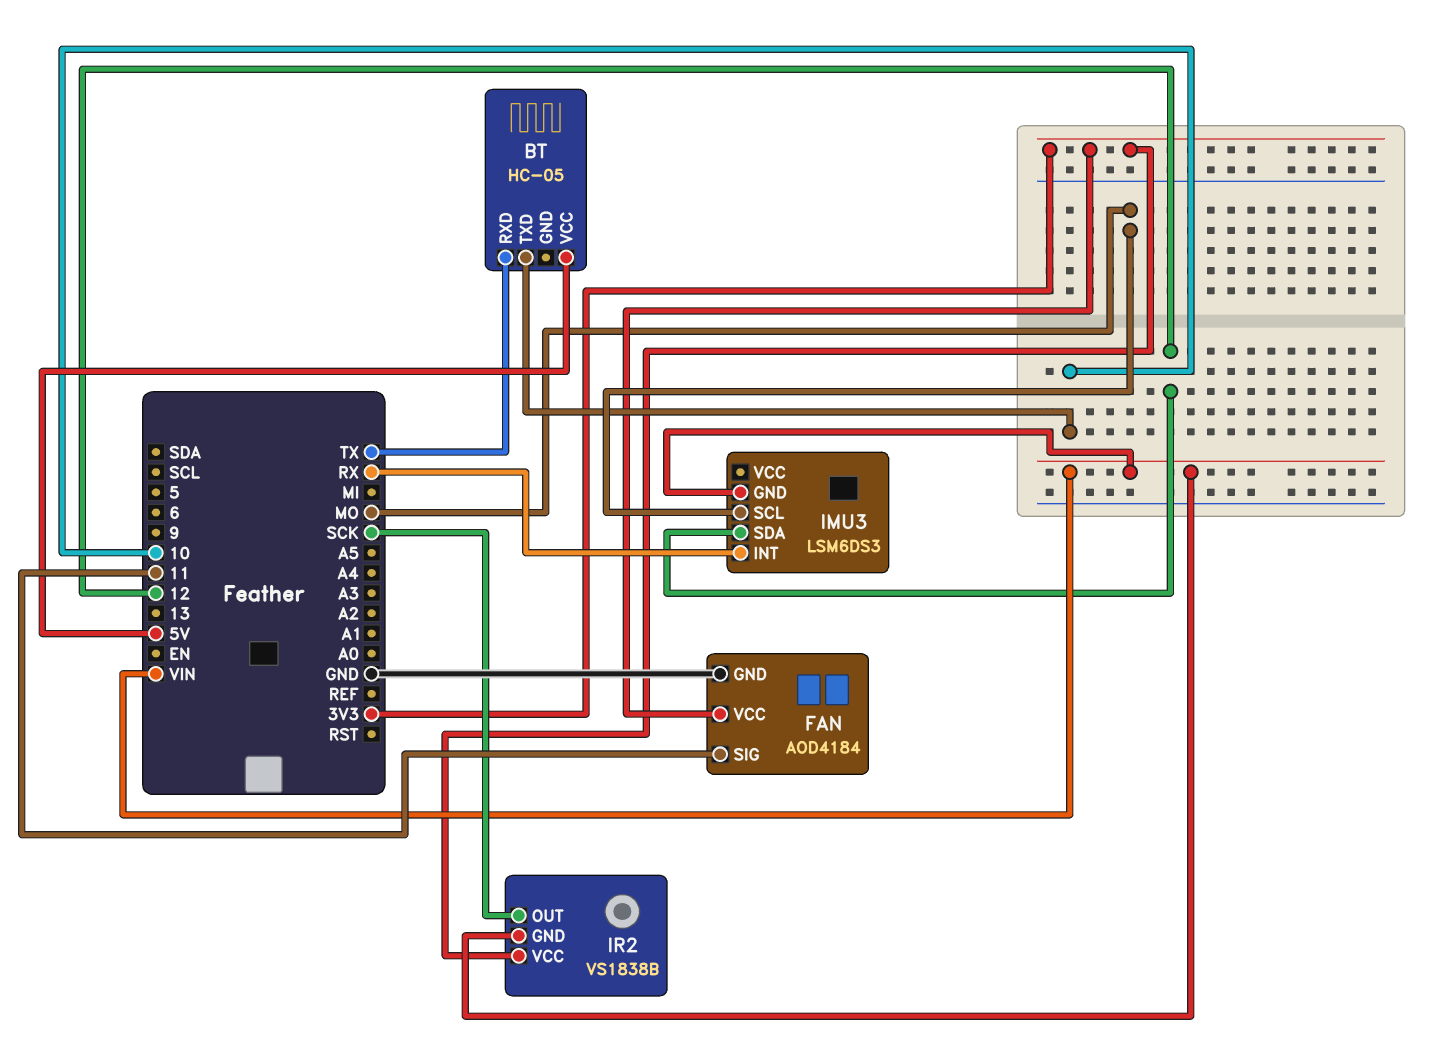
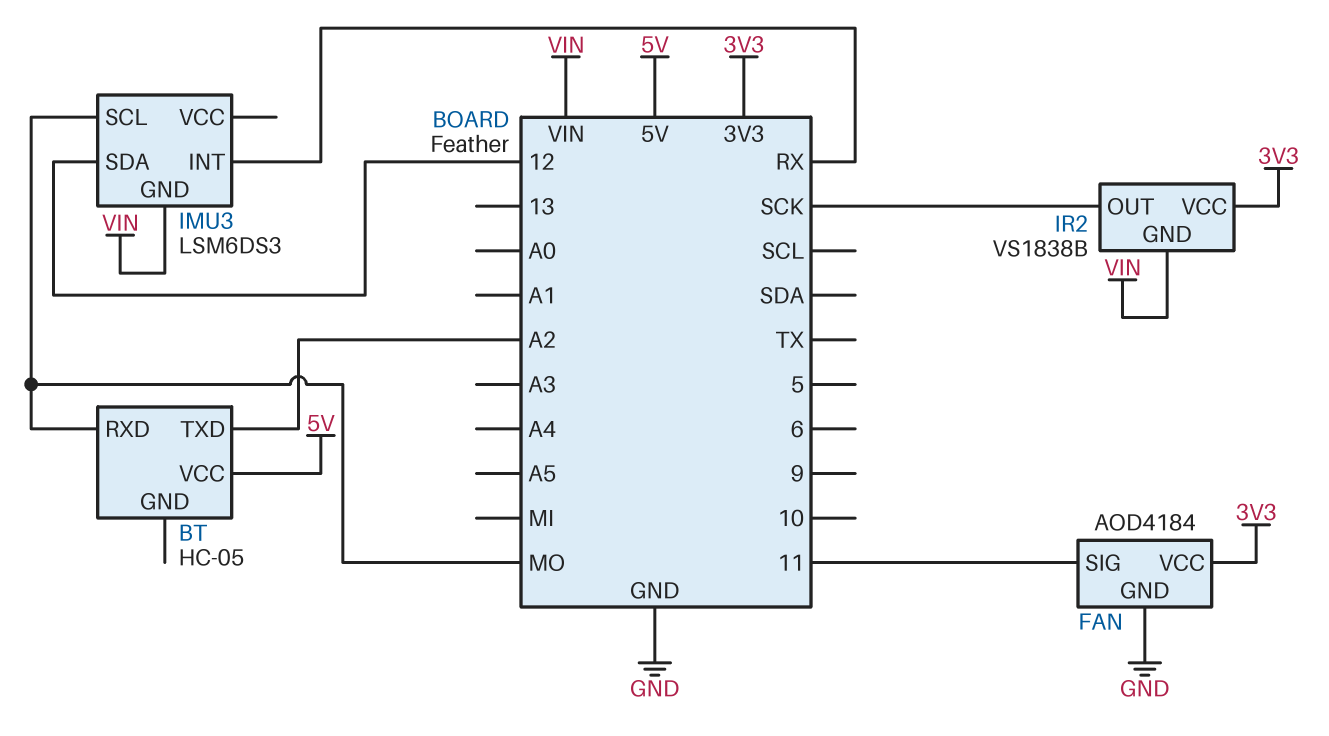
BT pin RXD: TX -> MO
BT pin TXD: 10 -> A2

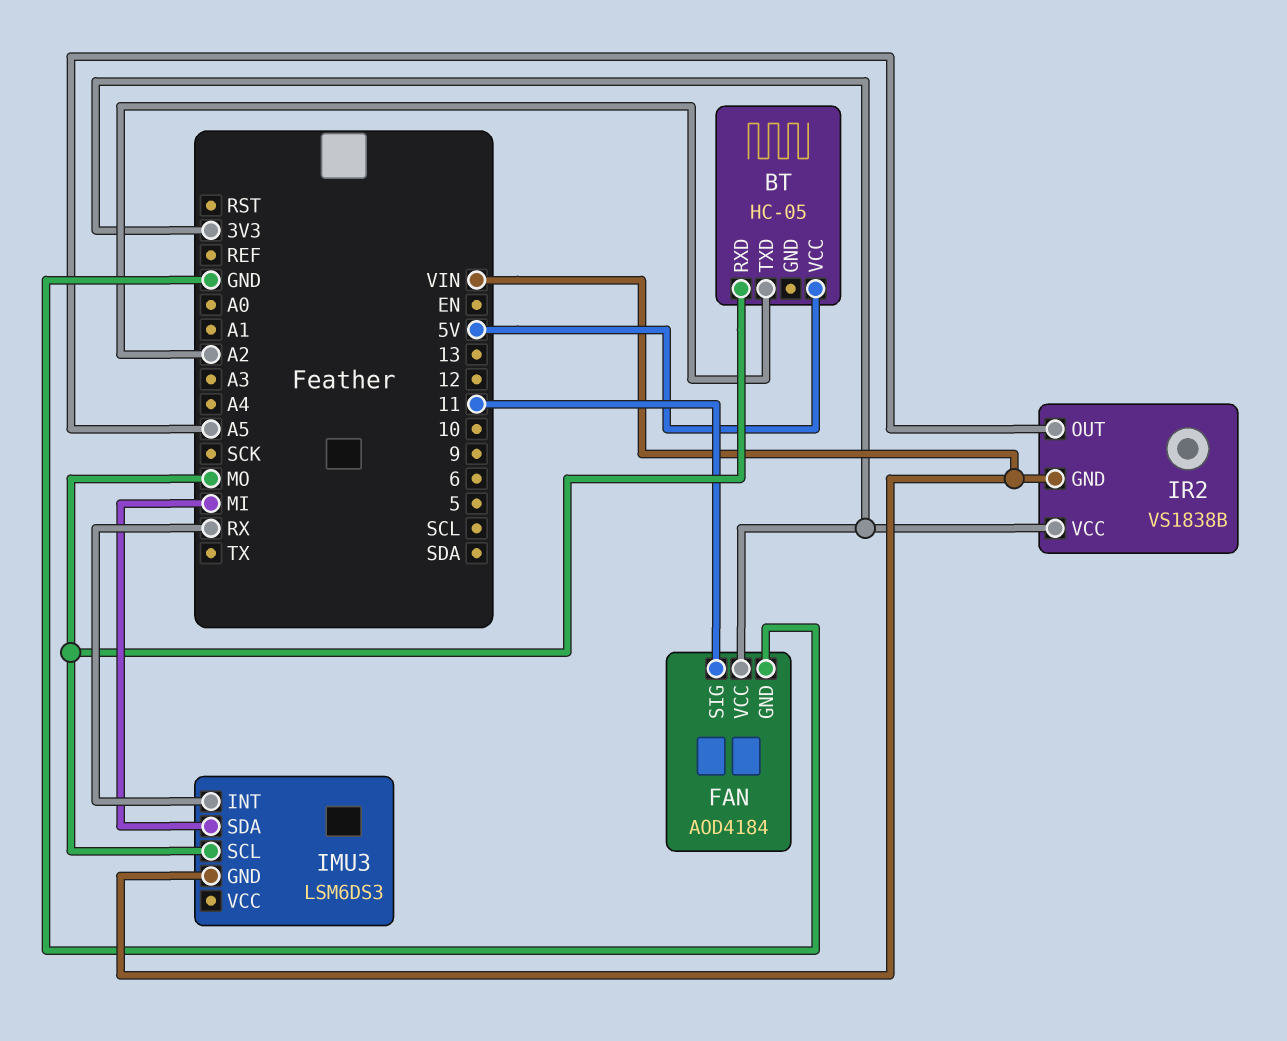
IMU3 pin SDA: 12 -> MI
IR2 pin OUT: SCK -> A5

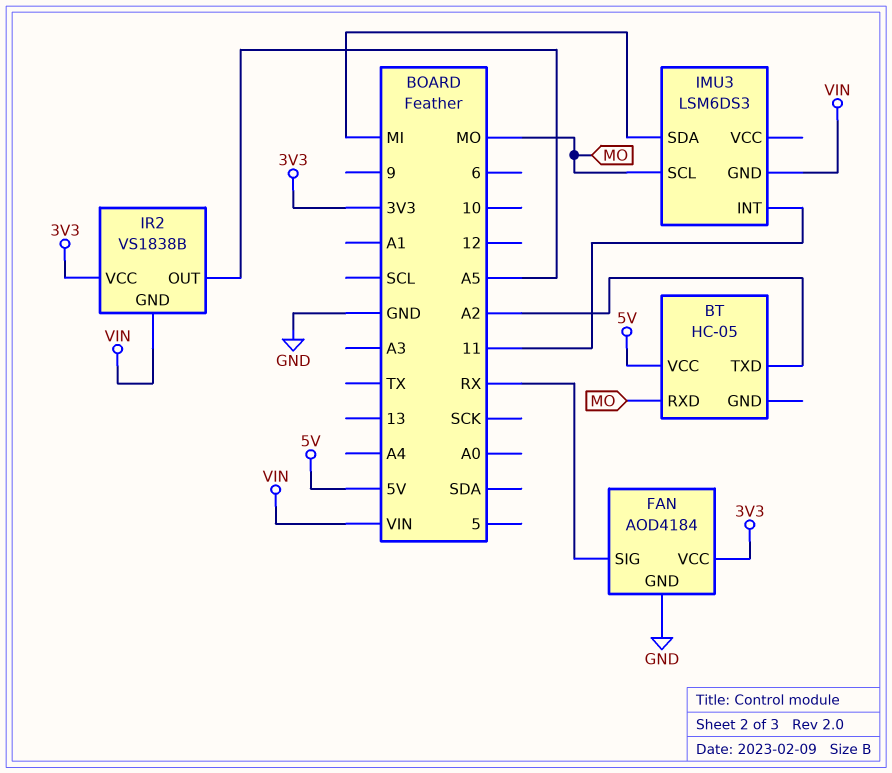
FAN pin SIG: 11 -> RX
IMU3 pin INT: RX -> 11

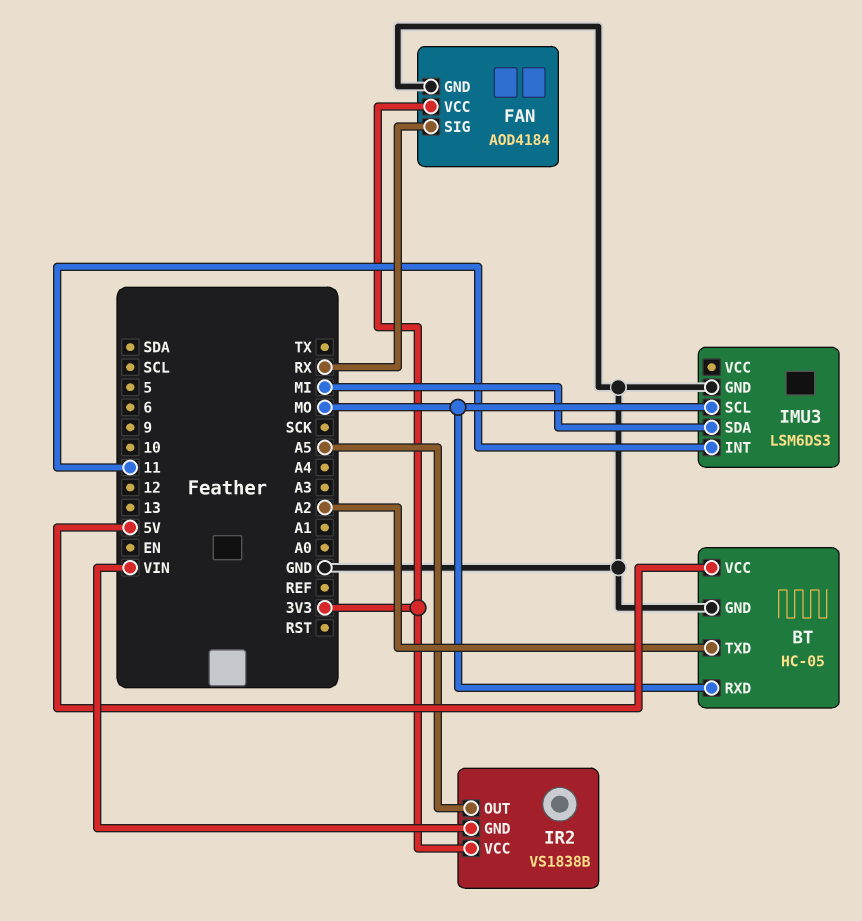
BT pin GND: none -> GND
IMU3 pin GND: VIN -> GND

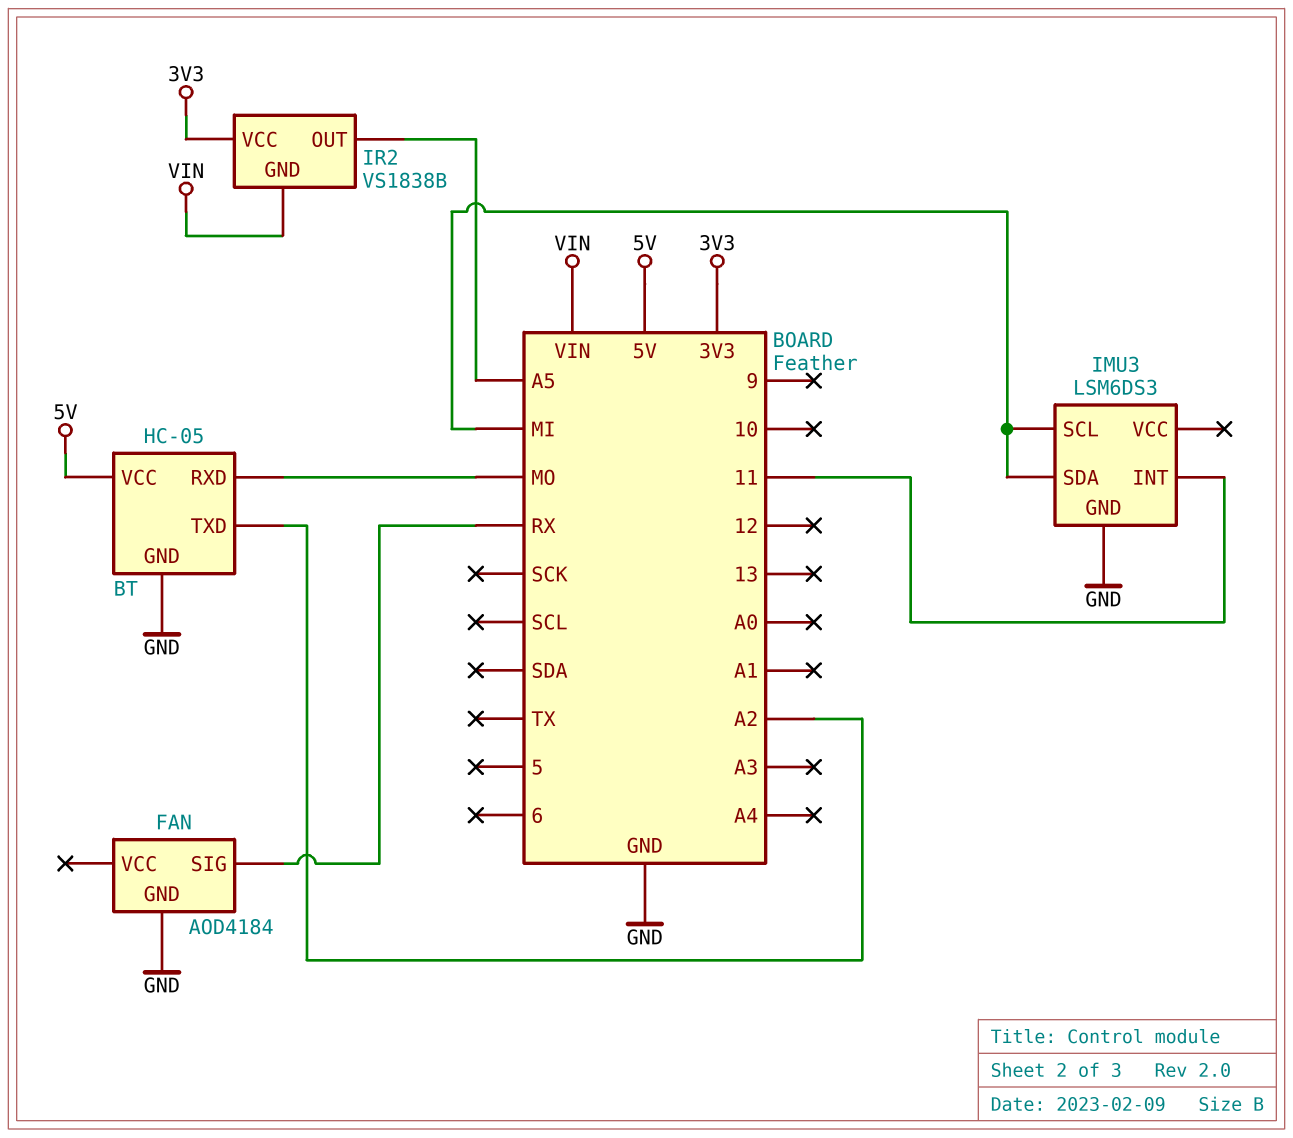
FAN pin VCC: 3V3 -> none
IMU3 pin SCL: MO -> MI

